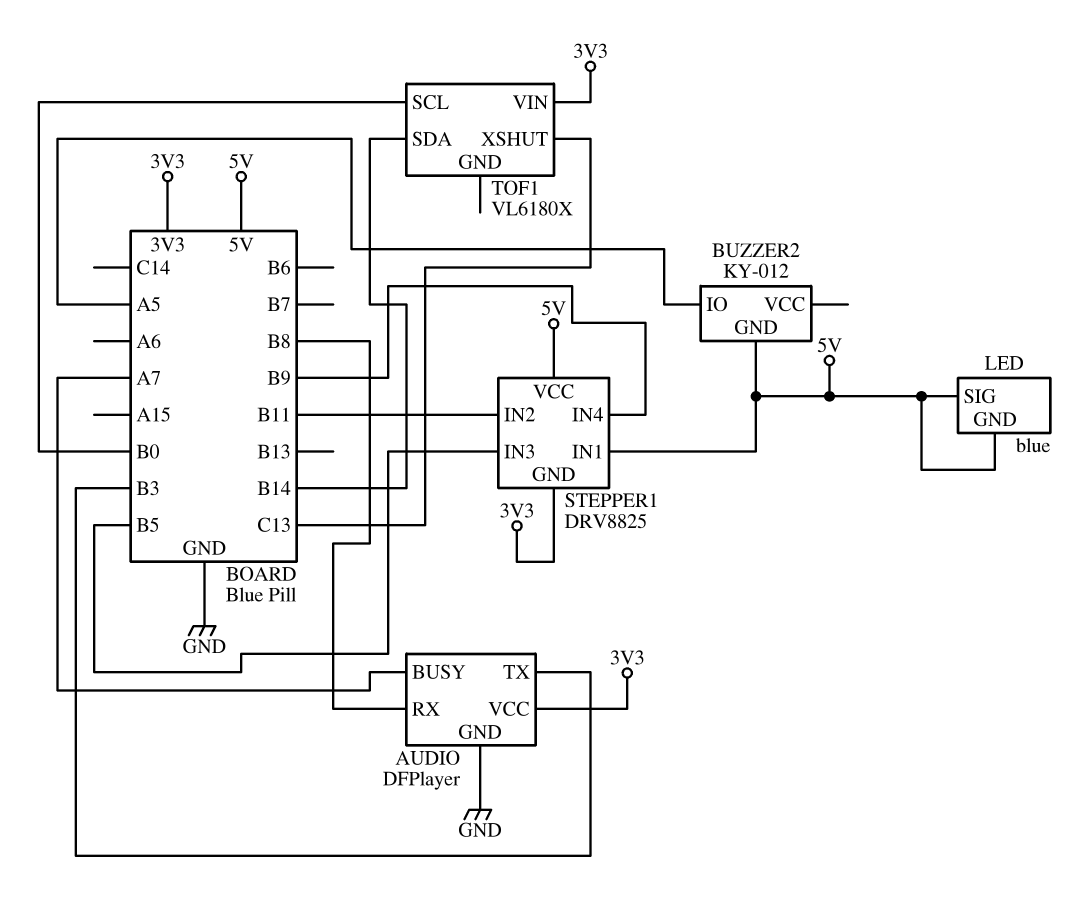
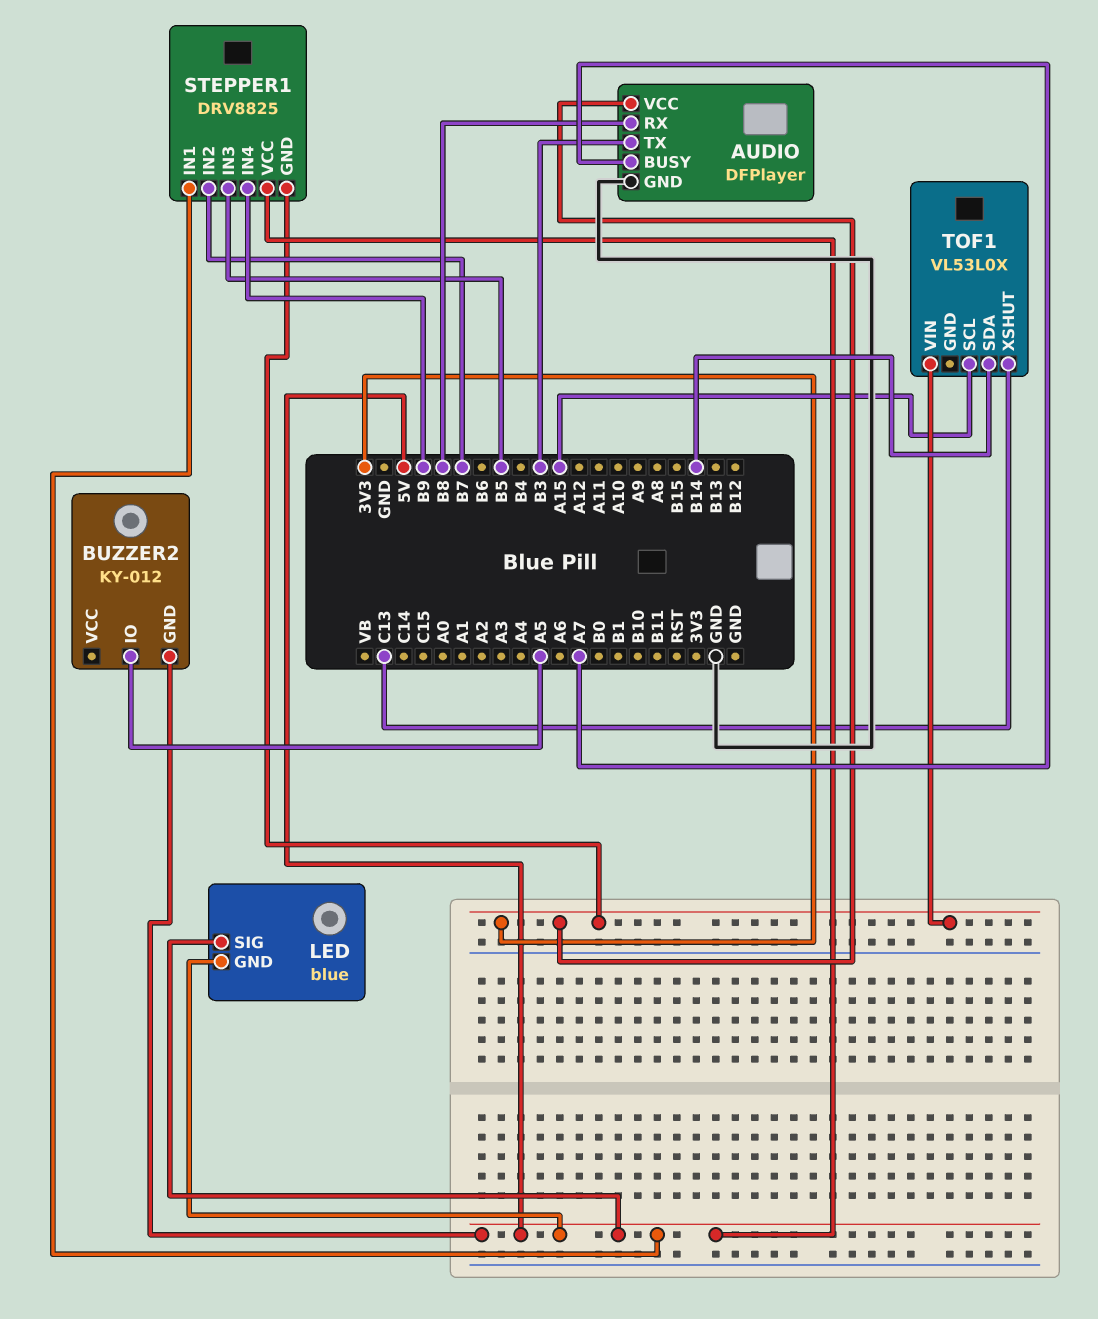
STEPPER1 pin IN2: B11 -> B7
TOF1: VL6180X -> VL53L0X
TOF1 pin SCL: B0 -> A15

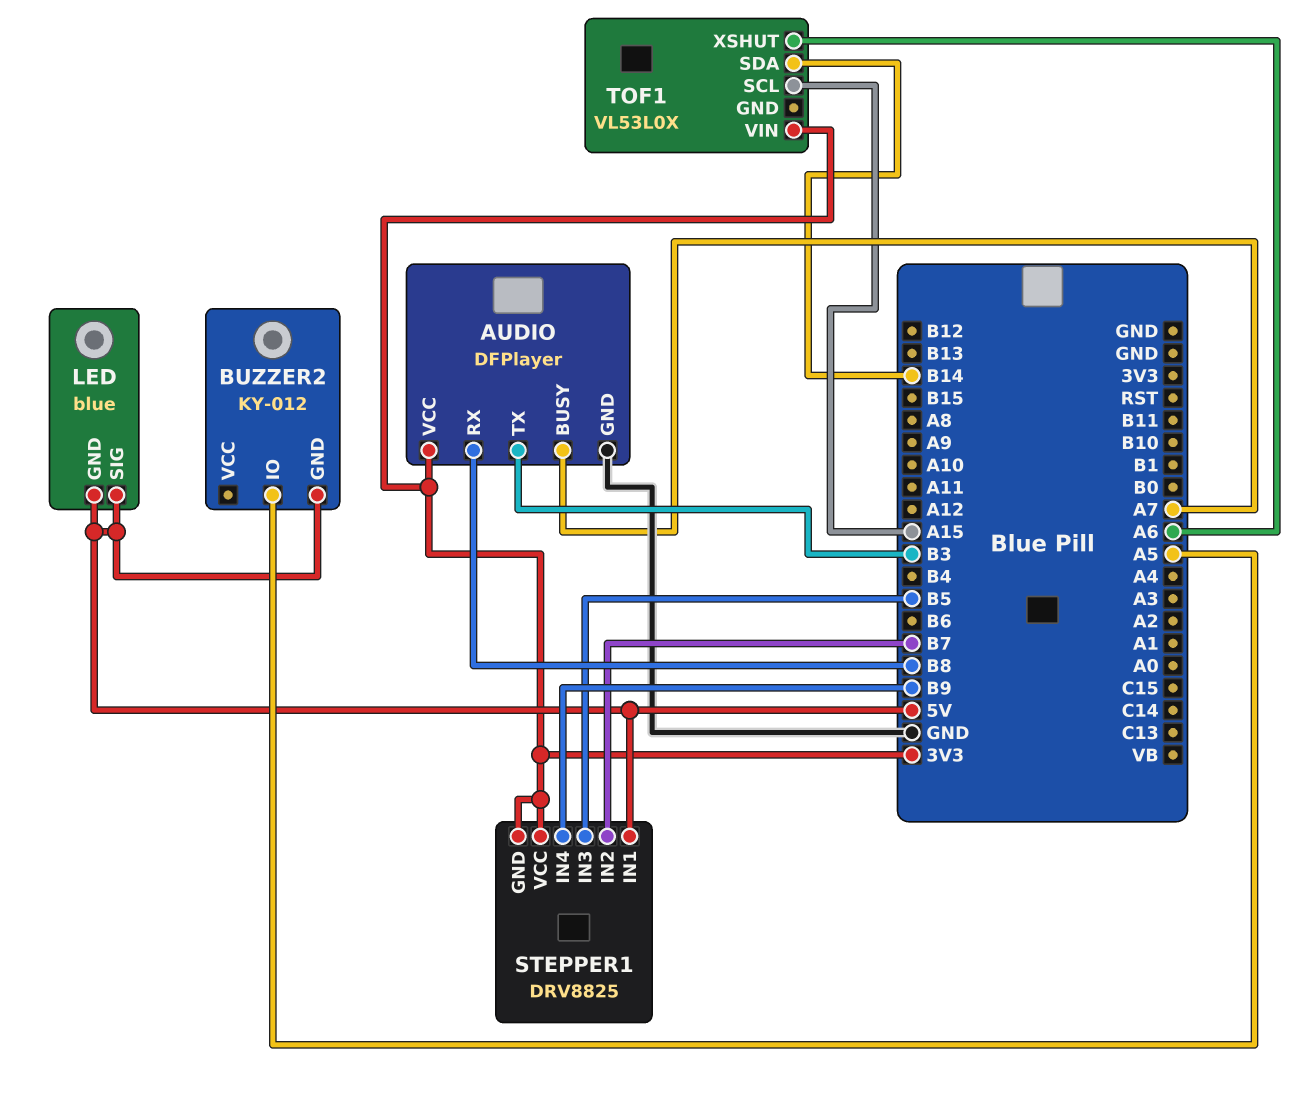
STEPPER1 pin VCC: 5V -> 3V3
TOF1 pin XSHUT: C13 -> A6

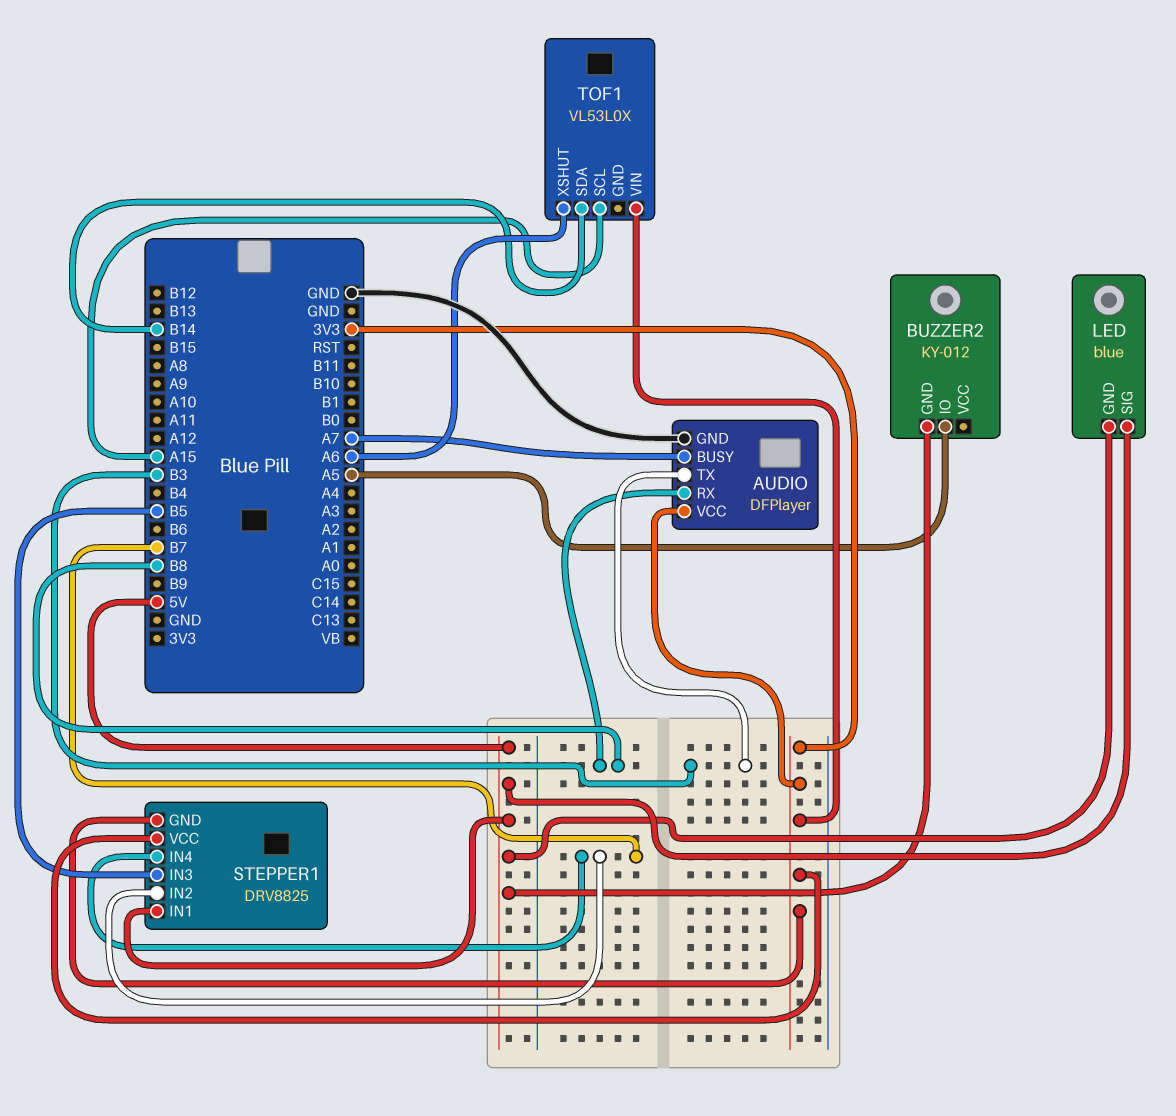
STEPPER1 pin IN4: B9 -> B7

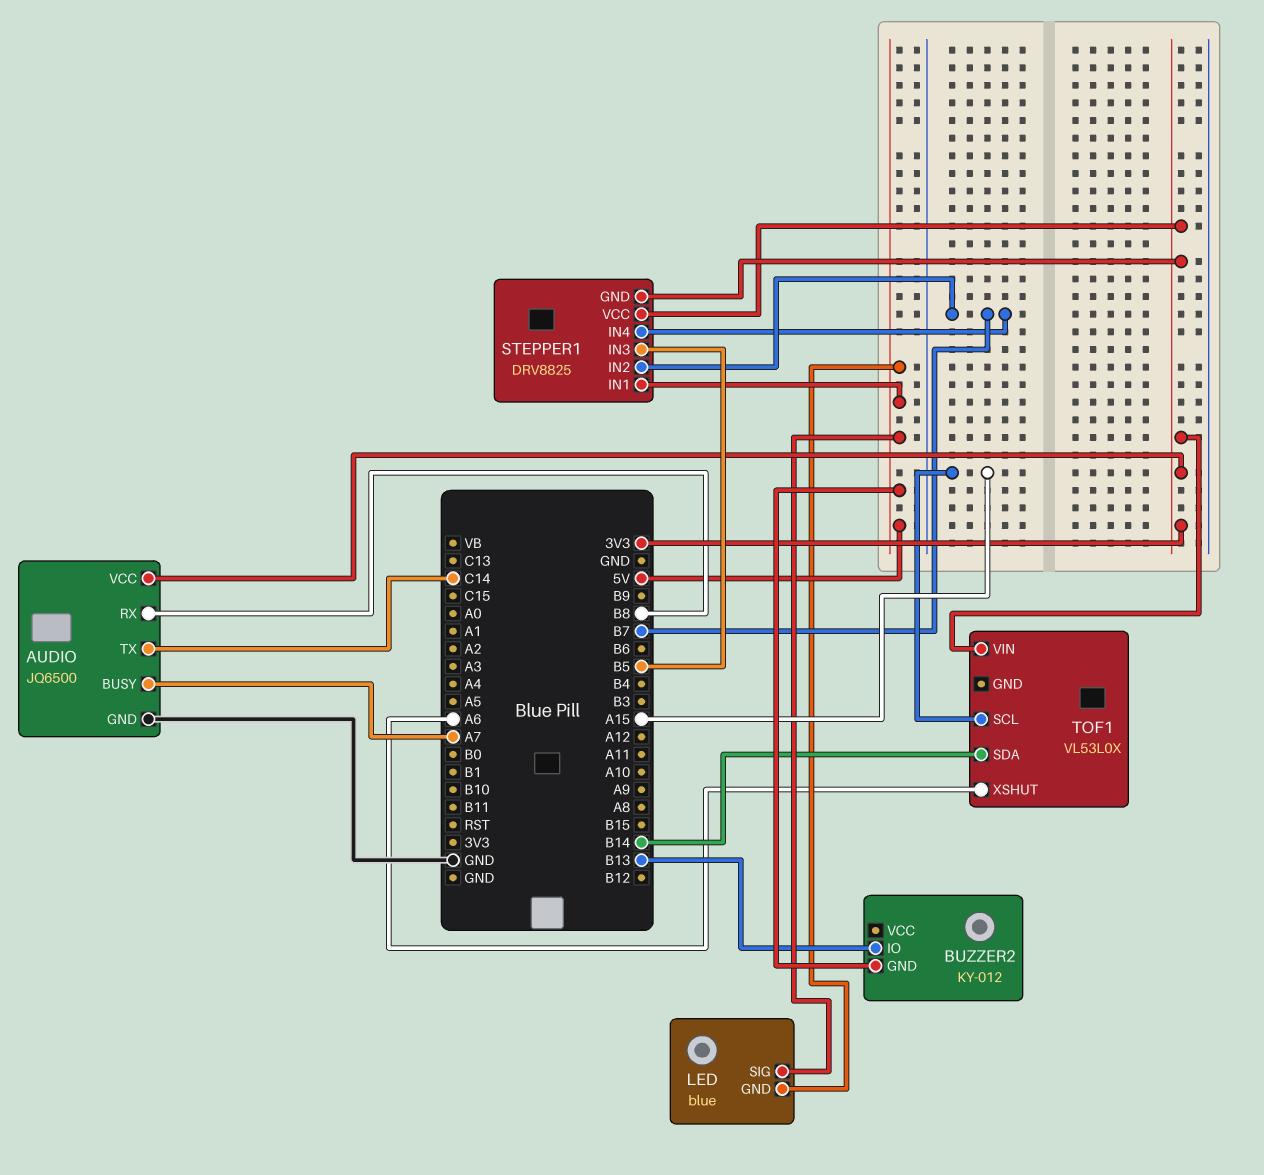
AUDIO: DFPlayer -> JQ6500
AUDIO pin TX: B3 -> C14
BUZZER2 pin IO: A5 -> B13

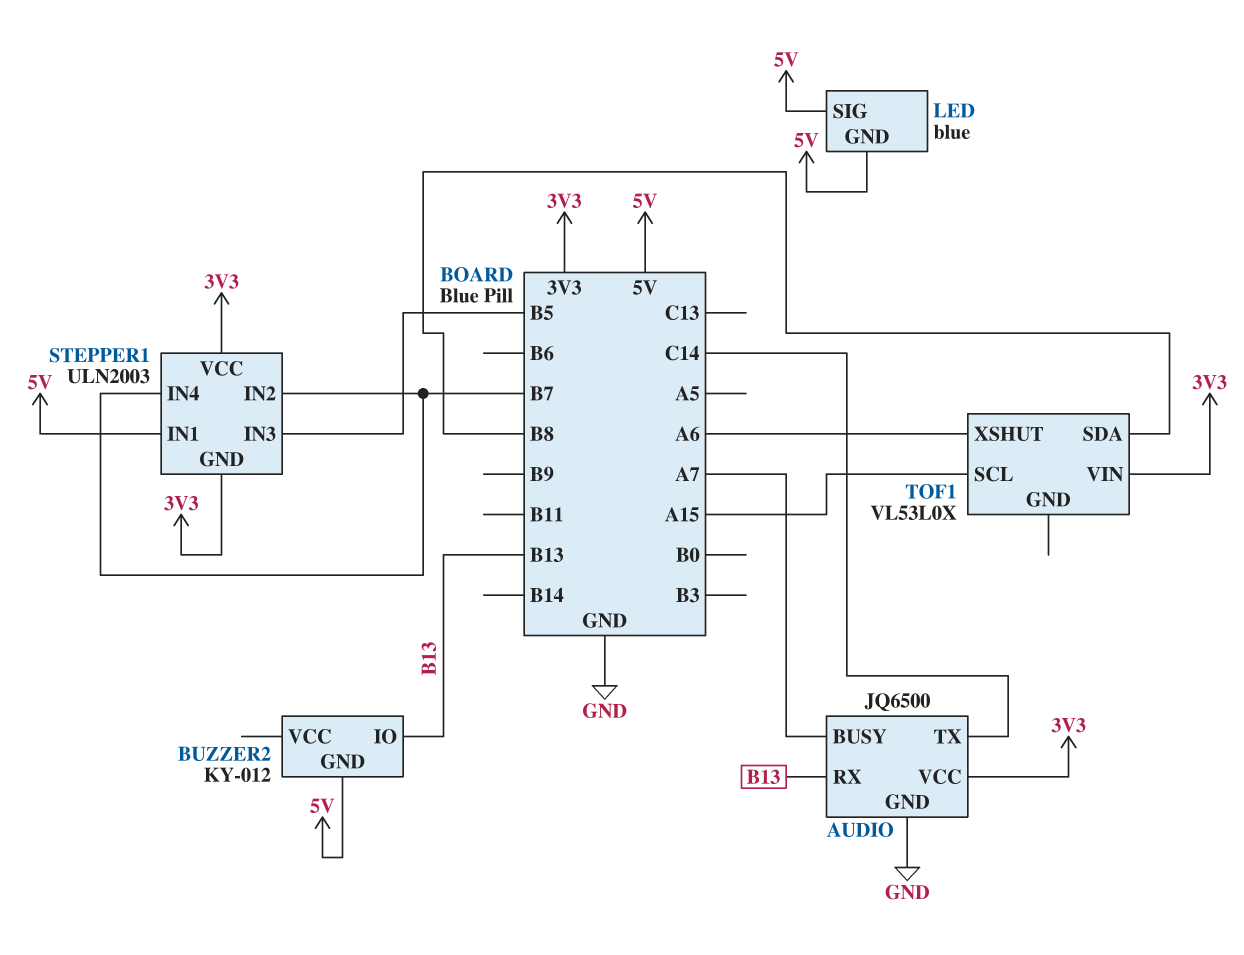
AUDIO pin RX: B8 -> B13
STEPPER1: DRV8825 -> ULN2003
TOF1 pin SDA: B14 -> B8

